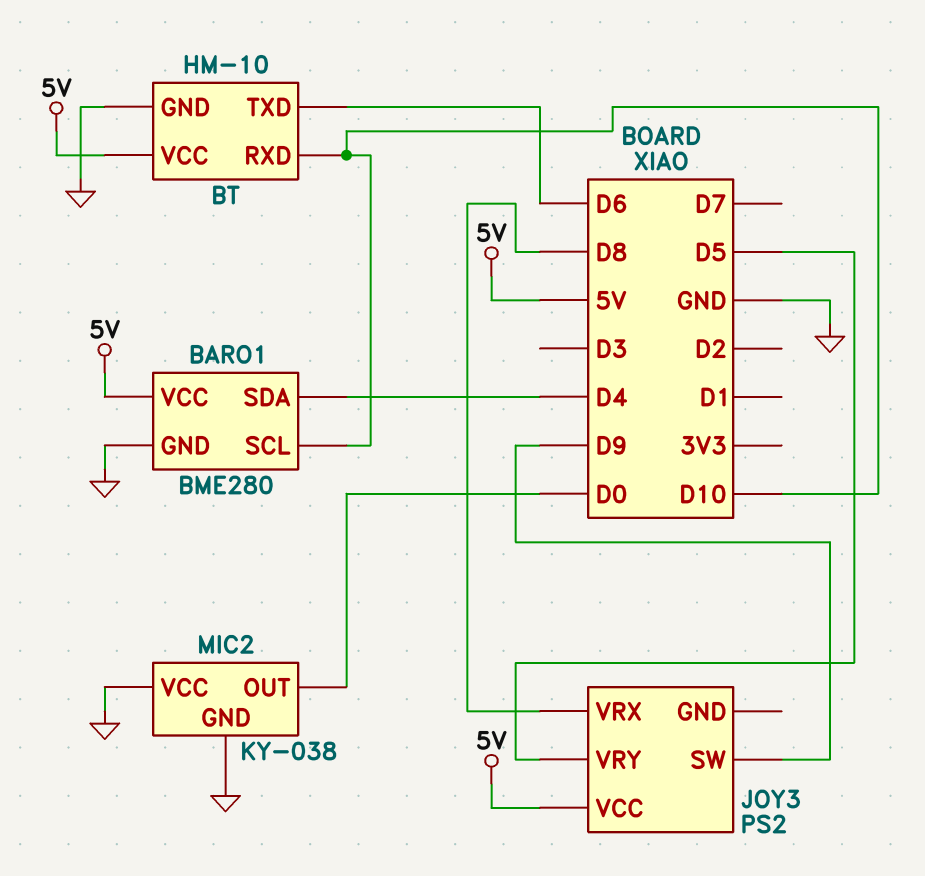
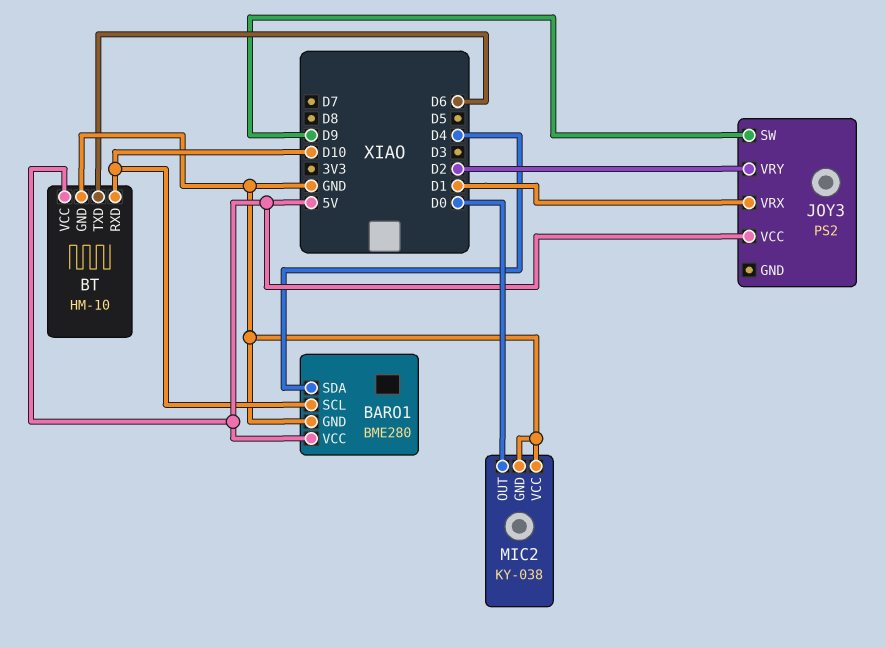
JOY3 pin VRX: D8 -> D1
JOY3 pin VRY: D5 -> D2

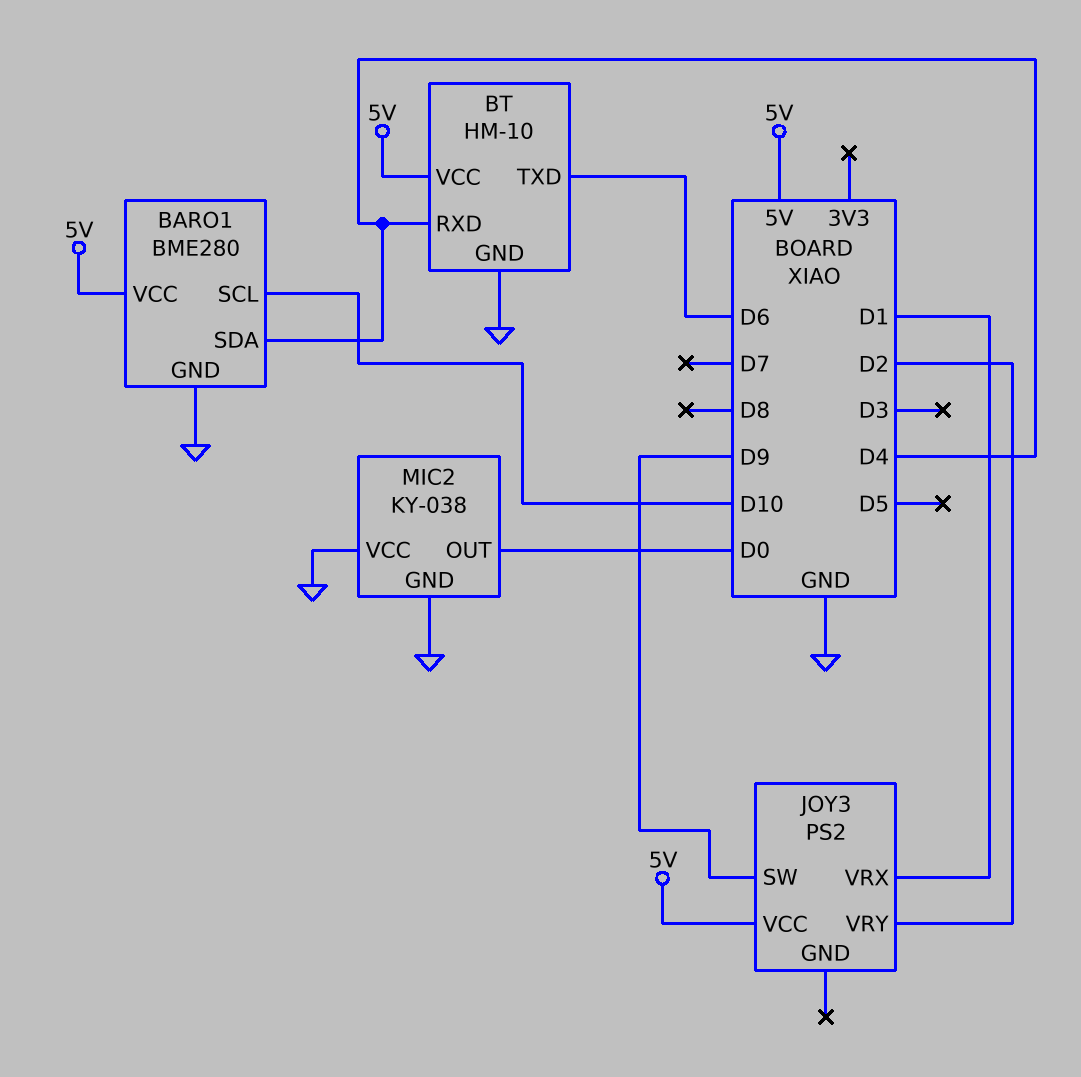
BT pin RXD: D10 -> D4

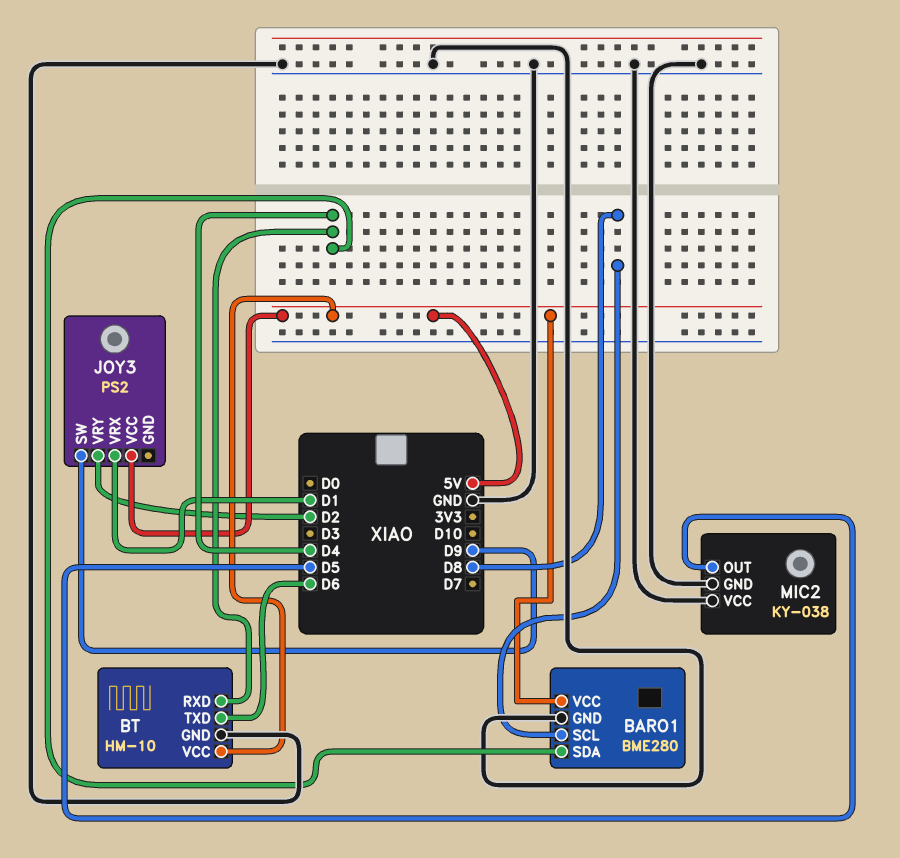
BARO1 pin SCL: D10 -> D8
MIC2 pin OUT: D0 -> D5

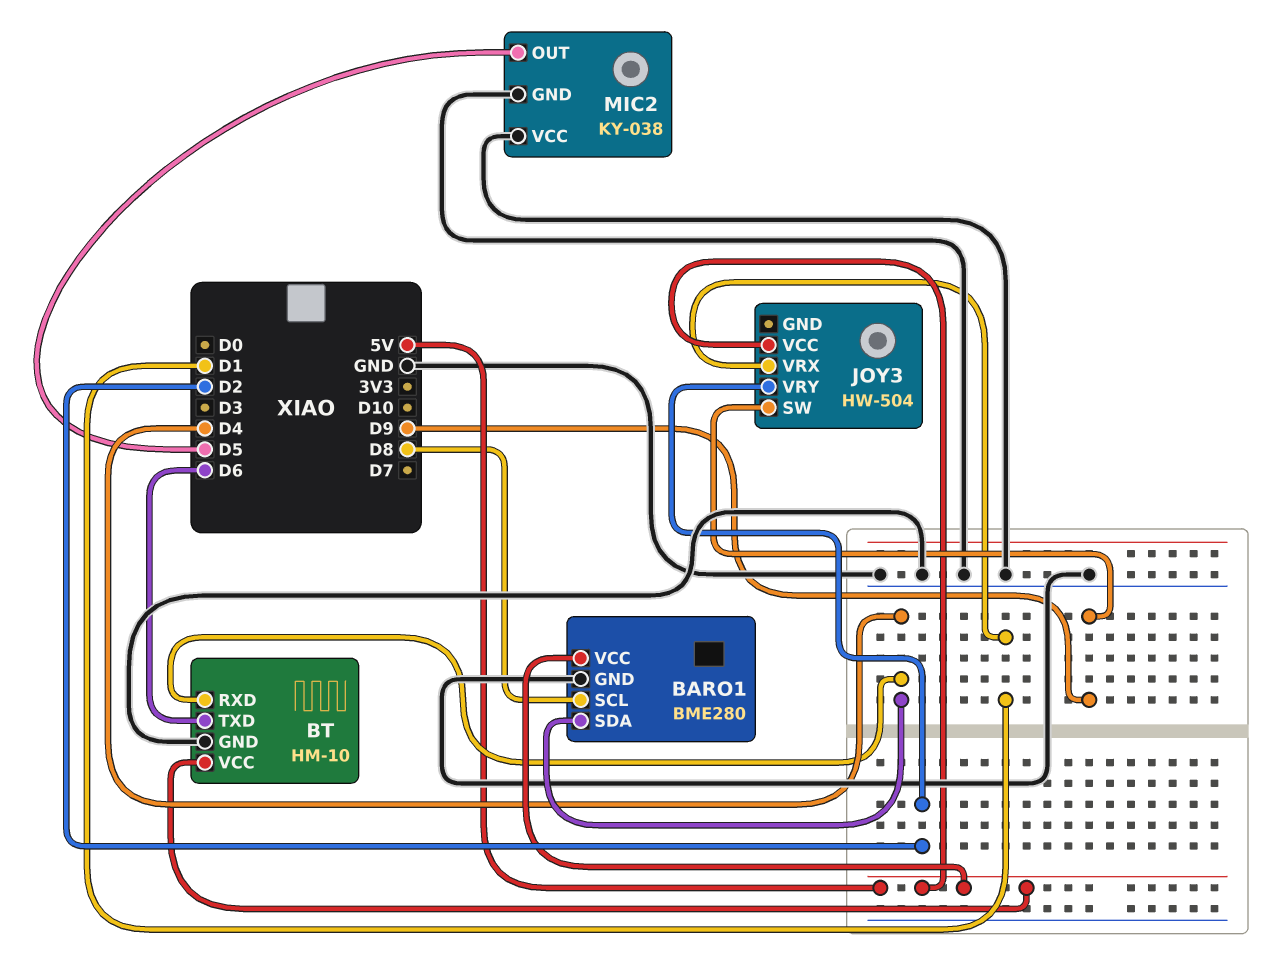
JOY3: PS2 -> HW-504

